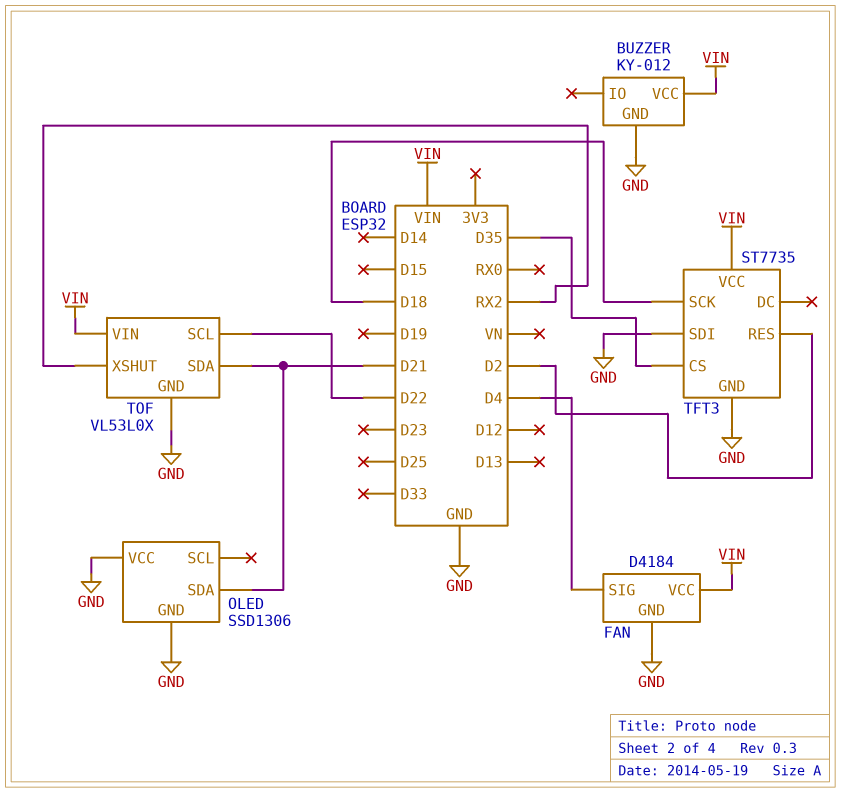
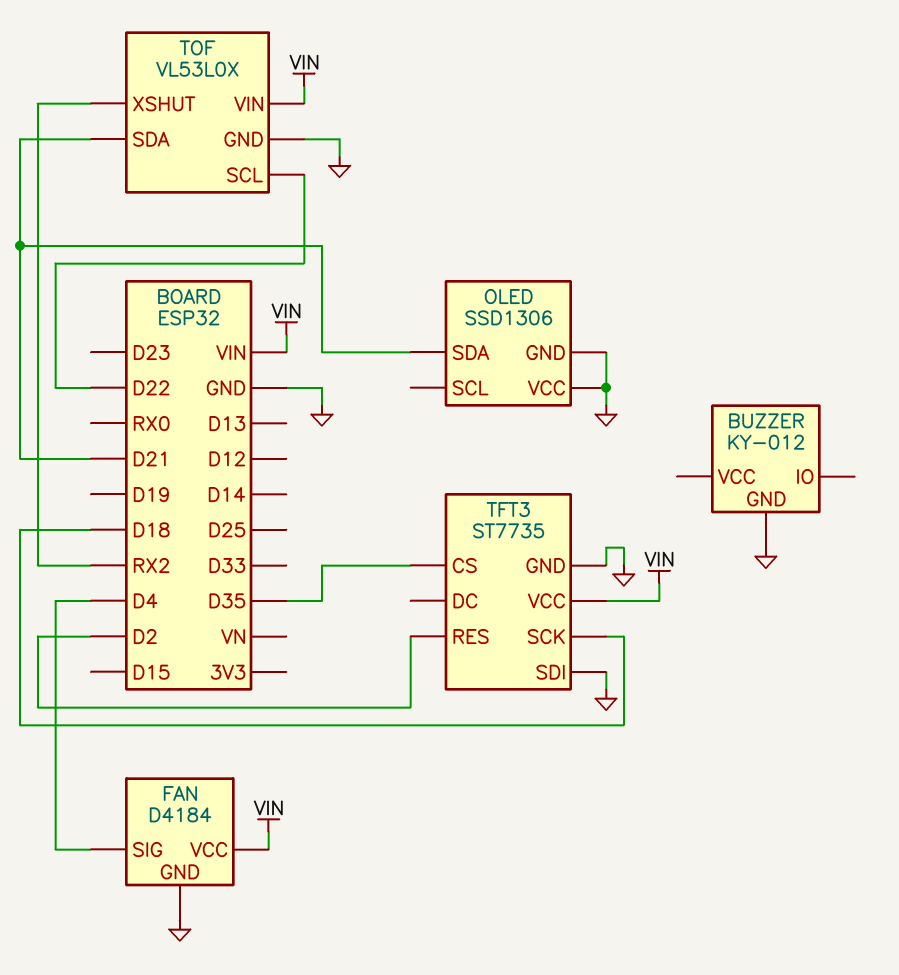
BUZZER pin VCC: VIN -> none

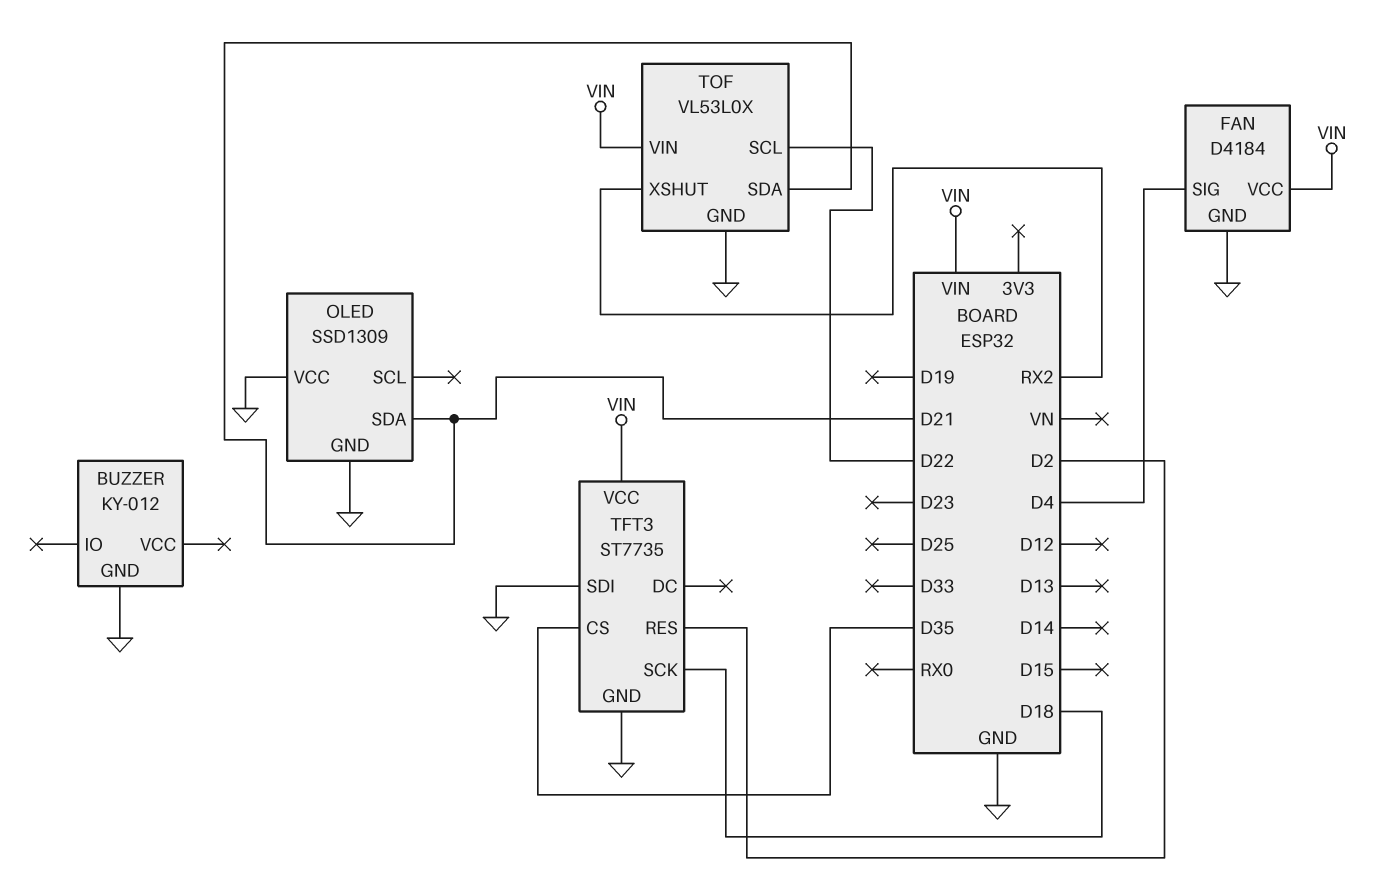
OLED: SSD1306 -> SSD1309

